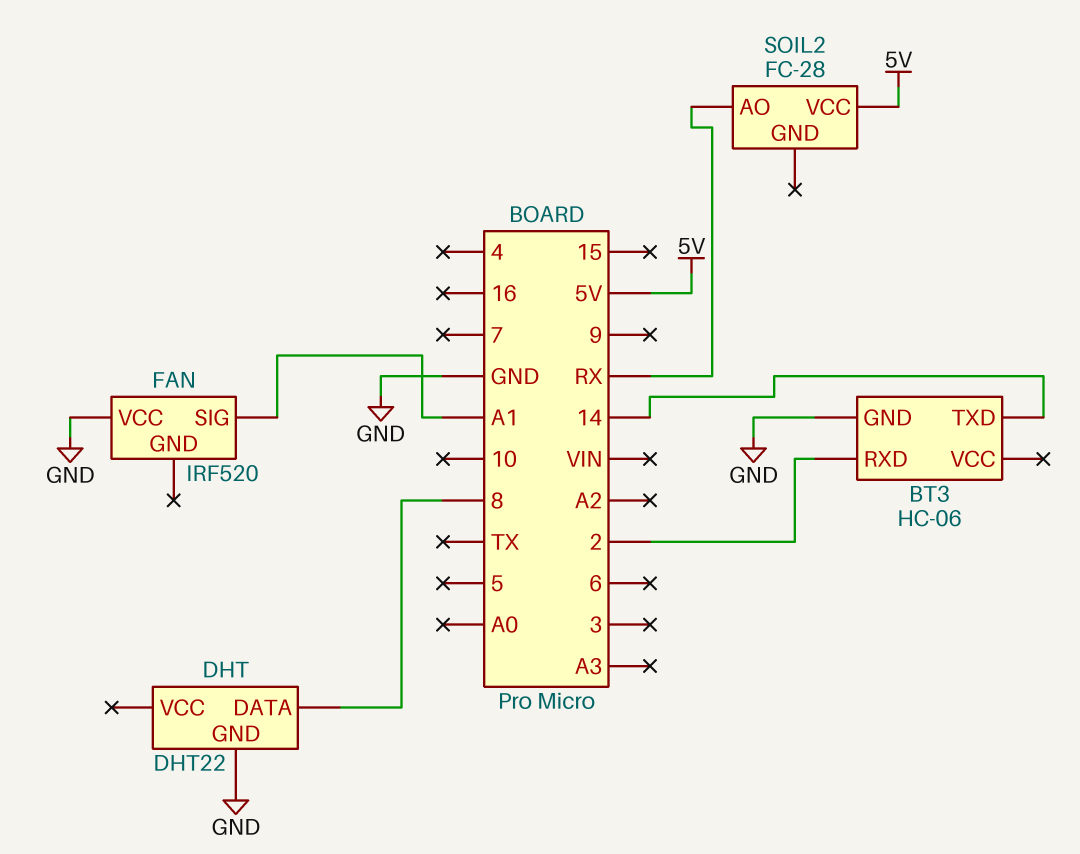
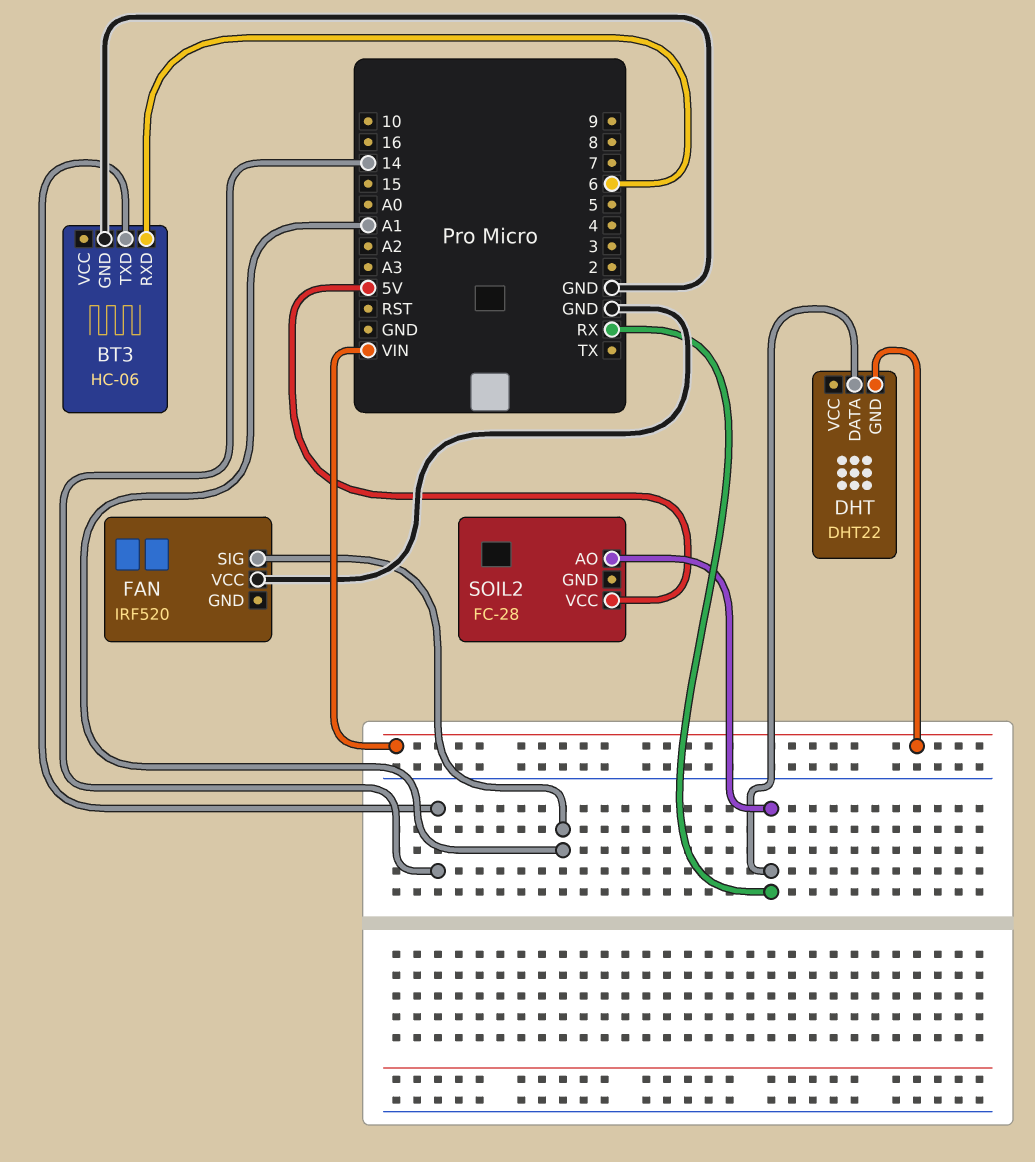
BT3 pin RXD: 2 -> 6
DHT pin DATA: 8 -> RX
DHT pin GND: GND -> VIN

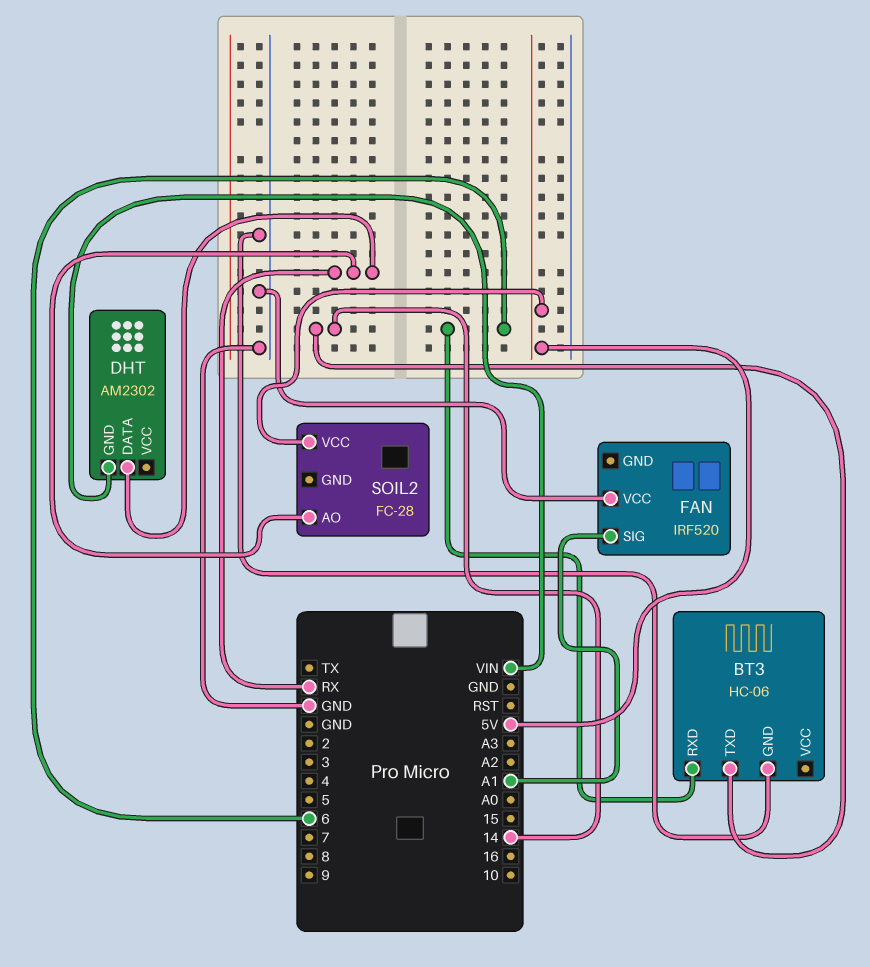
DHT: DHT22 -> AM2302

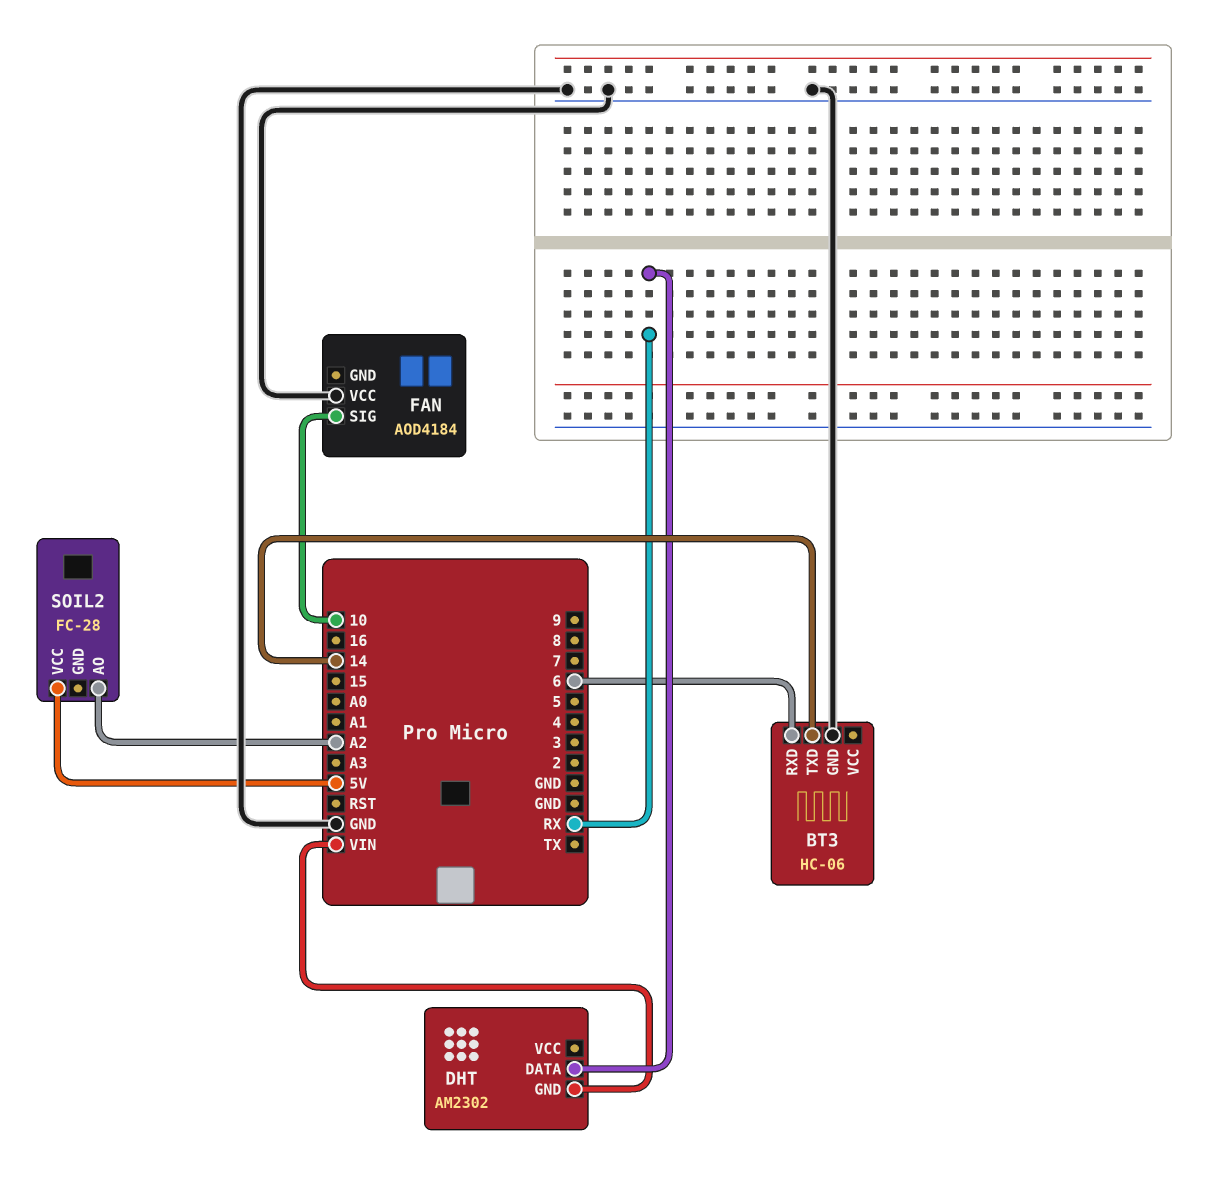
FAN: IRF520 -> AOD4184
FAN pin SIG: A1 -> 10
SOIL2 pin AO: RX -> A2

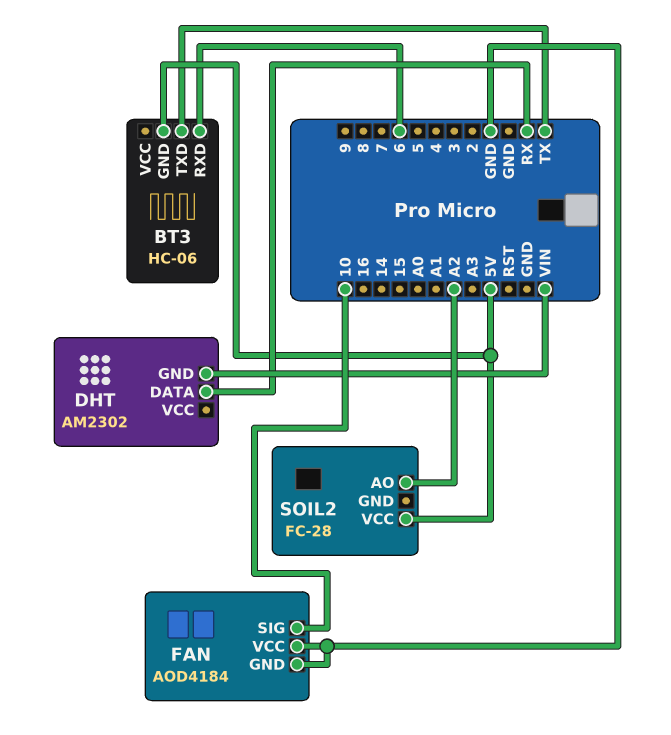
BT3 pin GND: GND -> 5V
BT3 pin TXD: 14 -> TX
FAN pin GND: none -> GND

